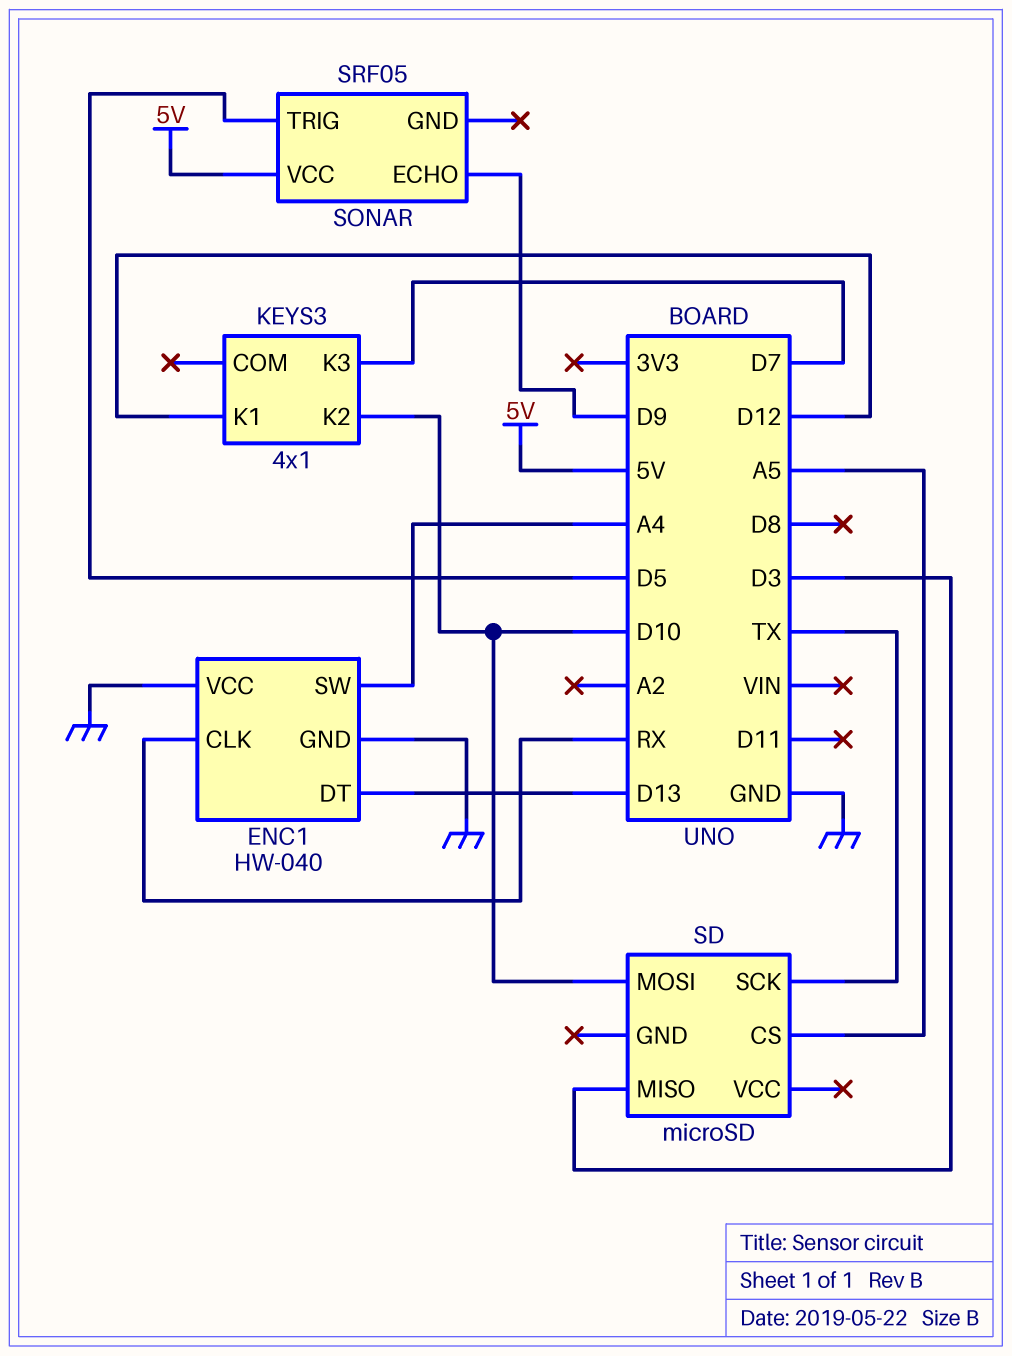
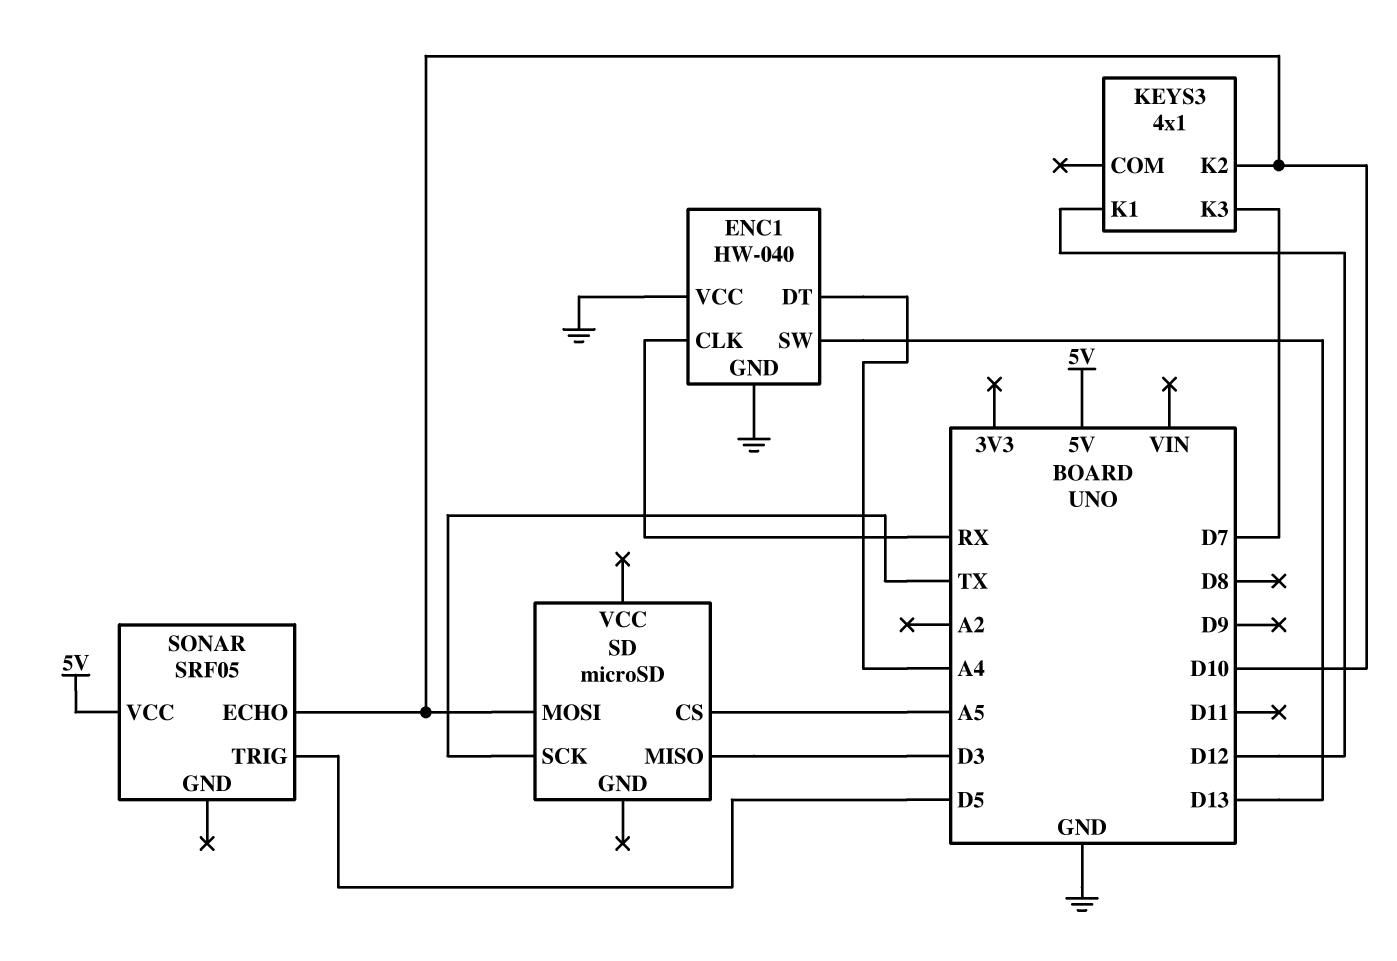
ENC1 pin DT: D13 -> A4
ENC1 pin SW: A4 -> D13
SONAR pin ECHO: D9 -> D10

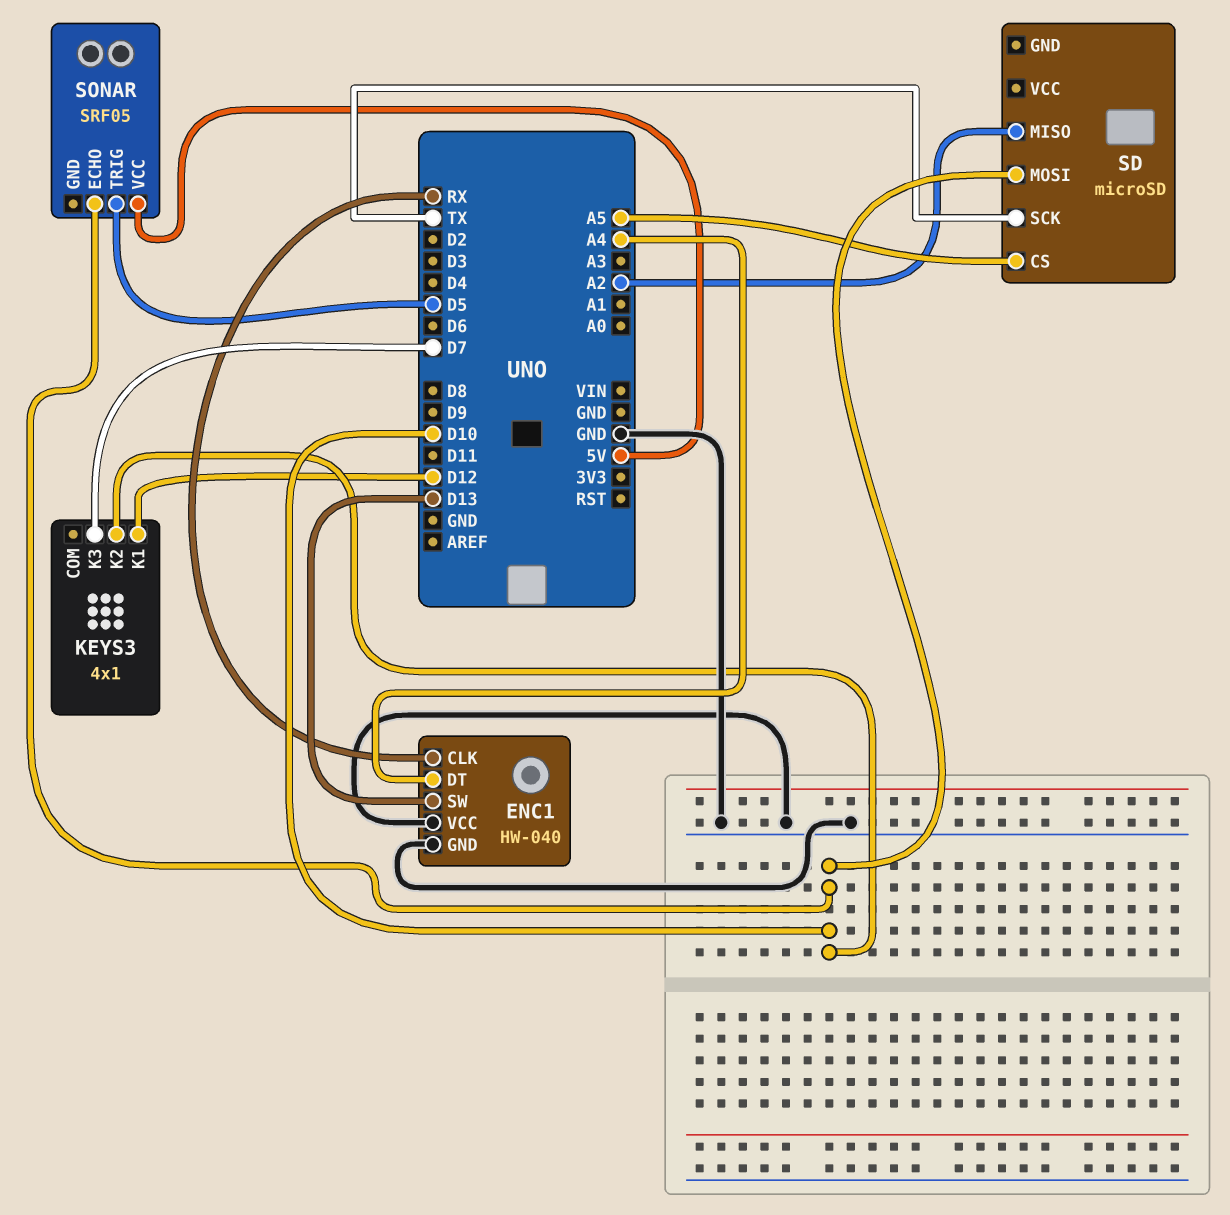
SD pin MISO: D3 -> A2

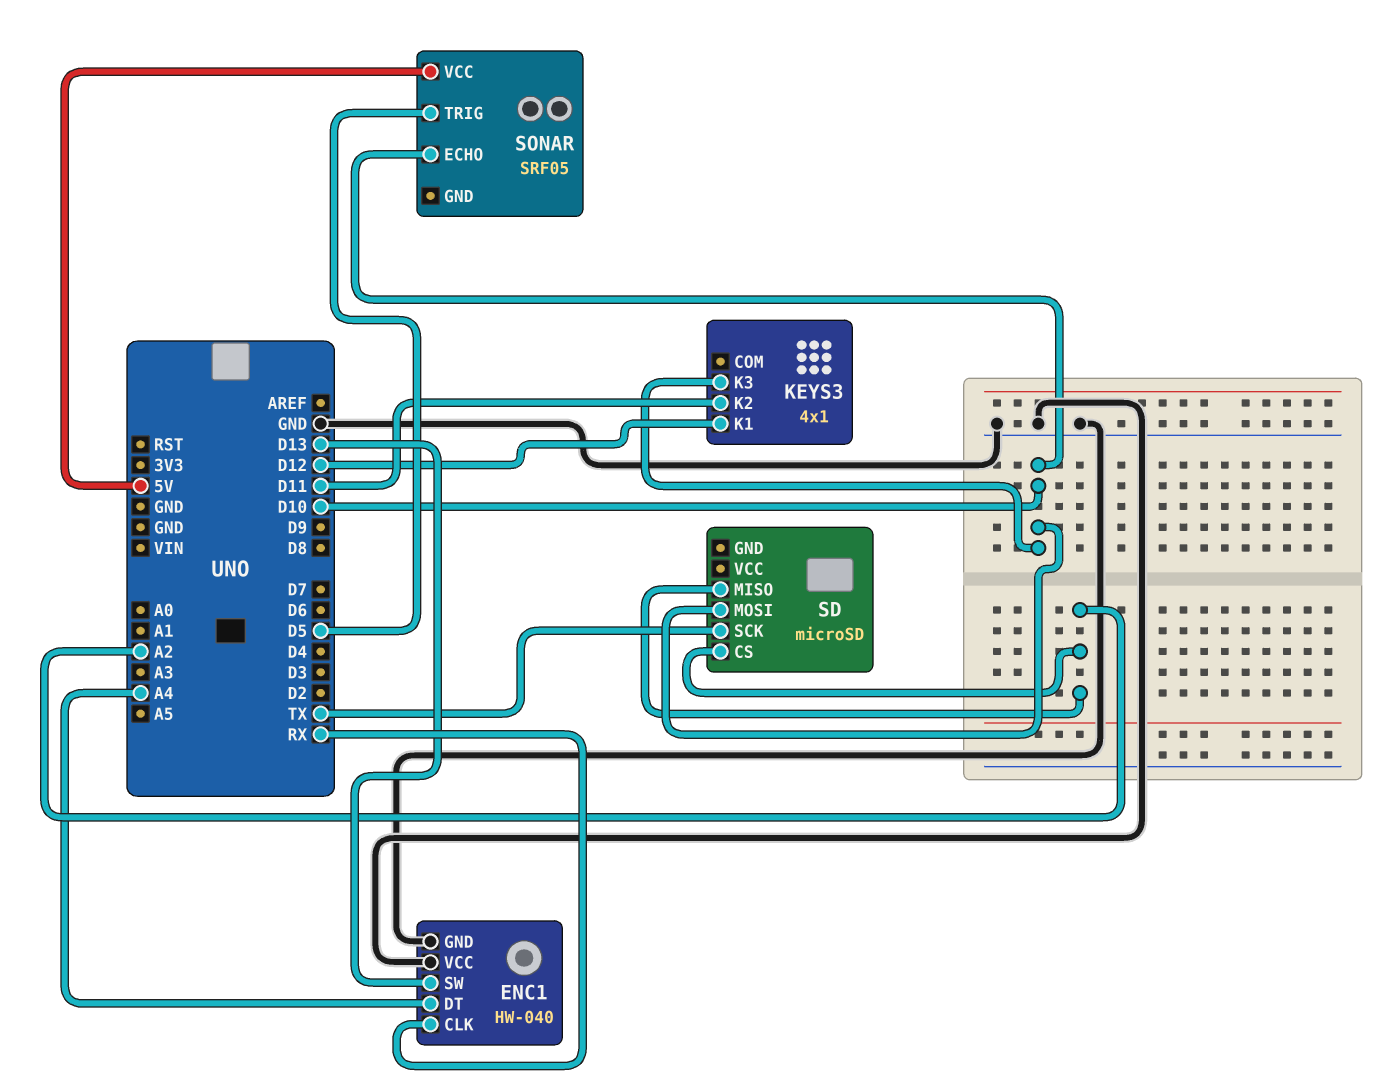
KEYS3 pin K2: D10 -> D11
KEYS3 pin K3: D7 -> D10
SD pin CS: A5 -> A2

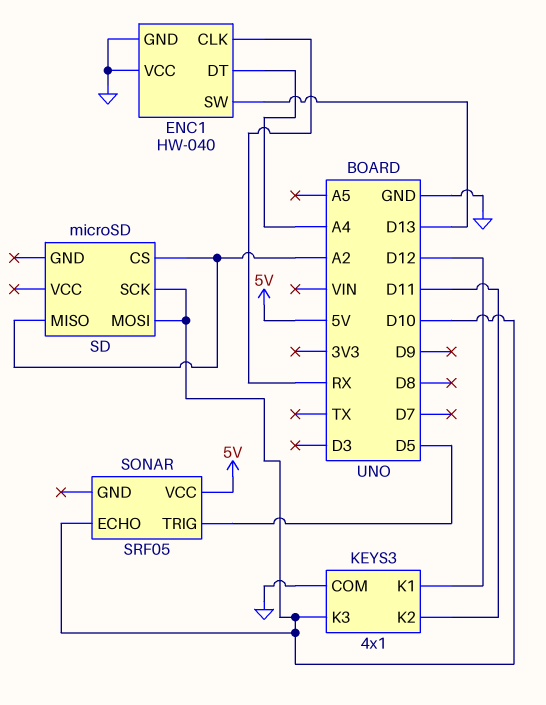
KEYS3 pin COM: none -> GND
SD pin SCK: TX -> D10

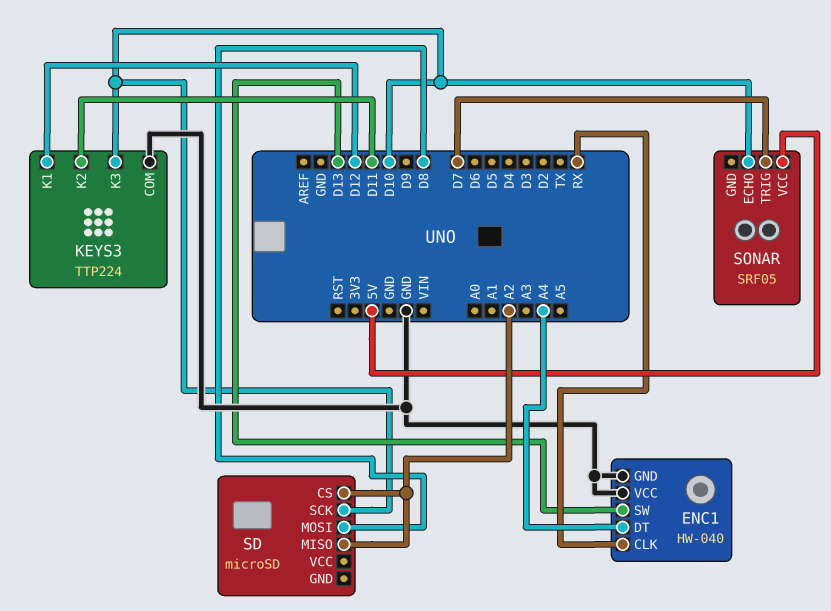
KEYS3: 4x1 -> TTP224
SD pin MOSI: D10 -> D8
SONAR pin TRIG: D5 -> D7

